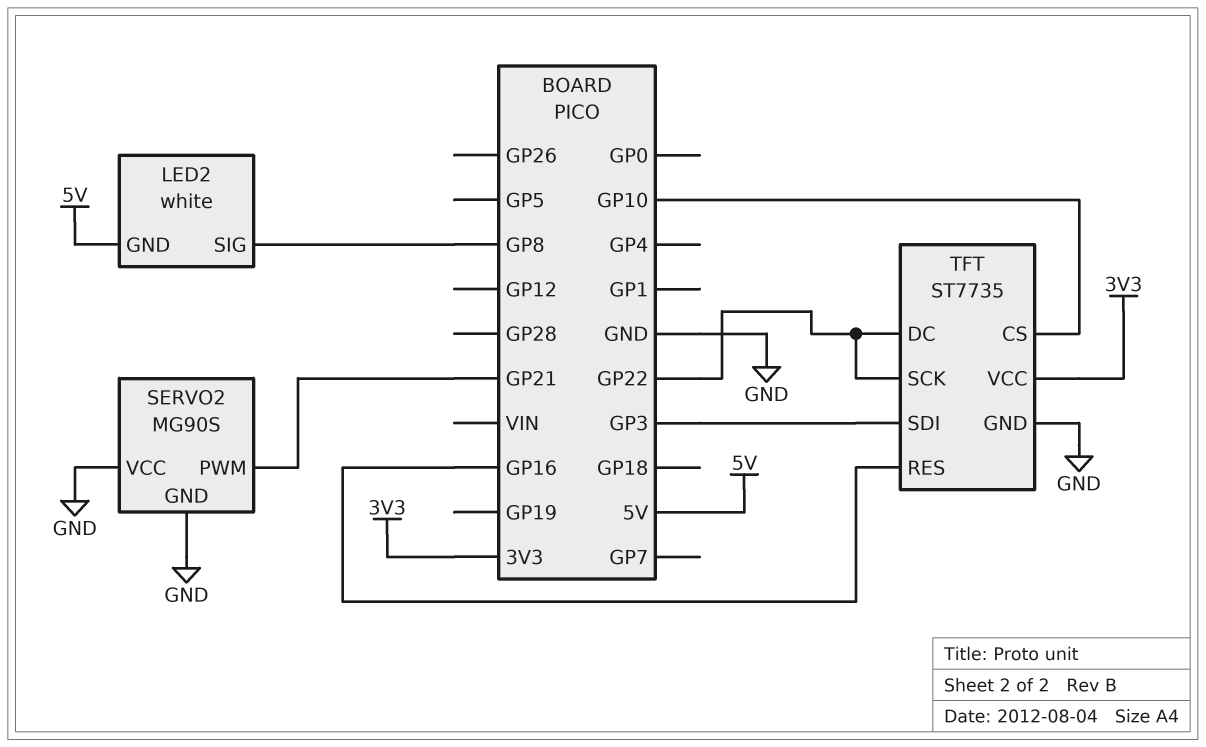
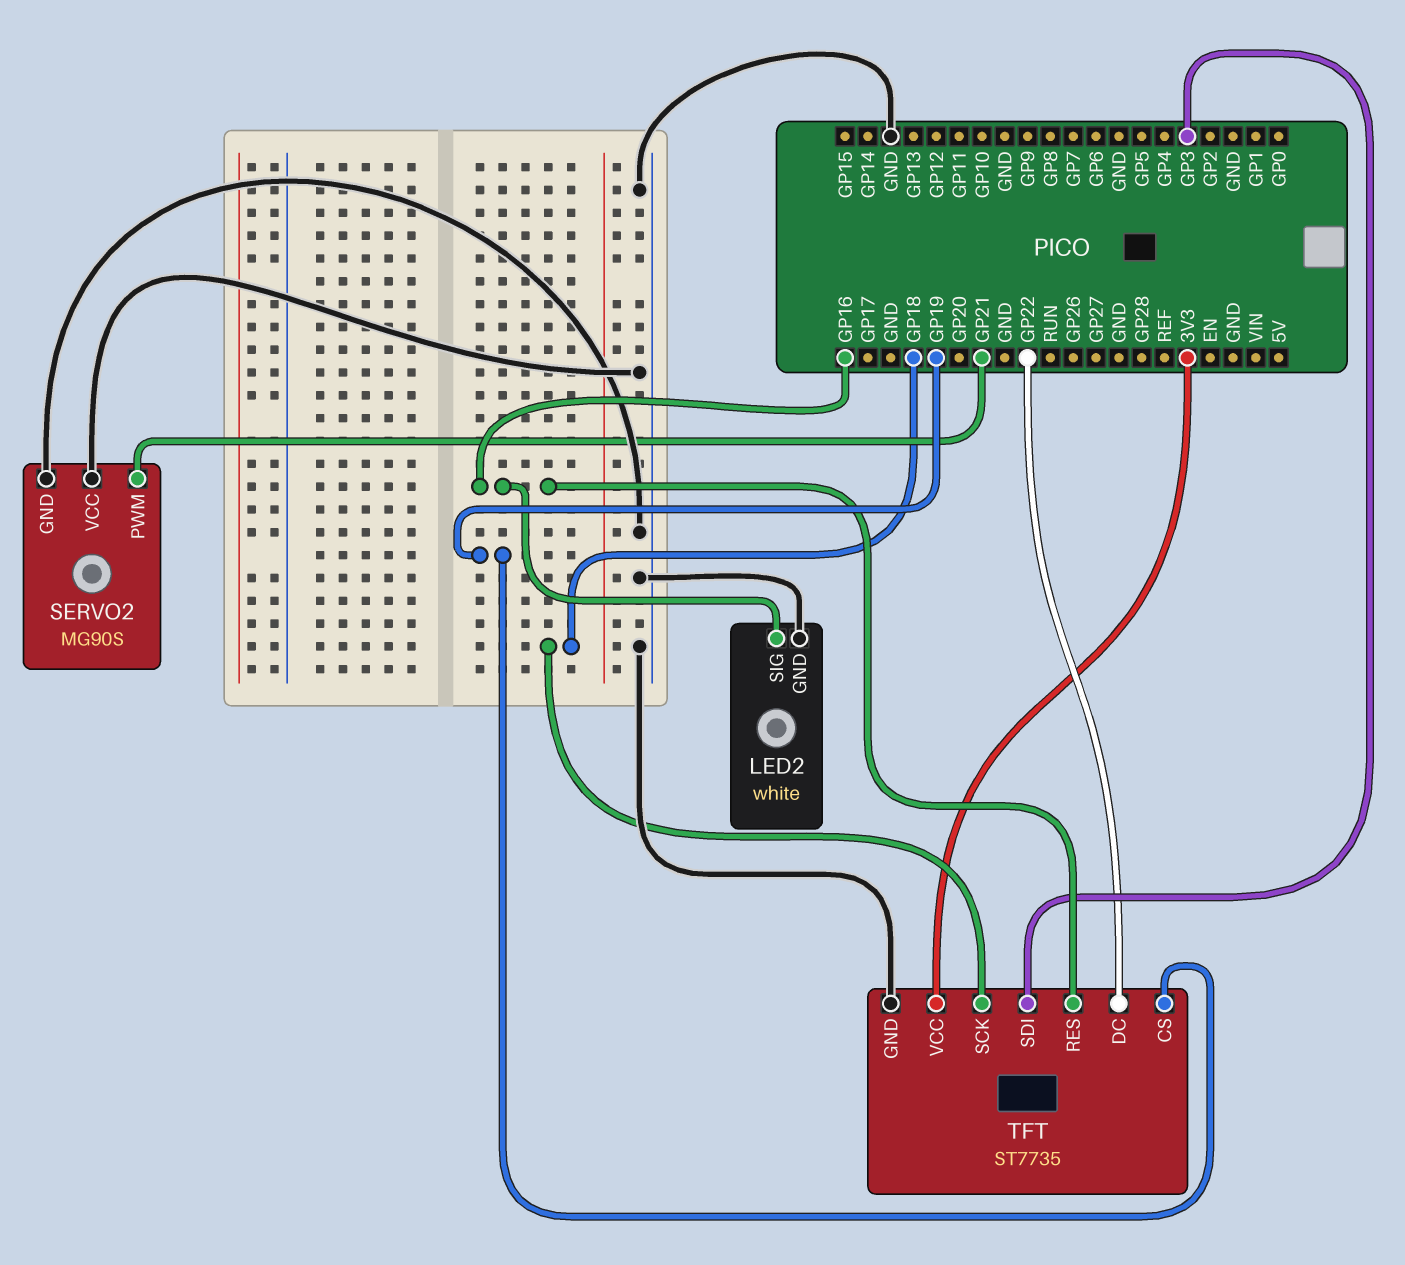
LED2 pin GND: 5V -> GND
LED2 pin SIG: GP8 -> GP16
TFT pin CS: GP10 -> GP19
TFT pin SCK: GP22 -> GP18

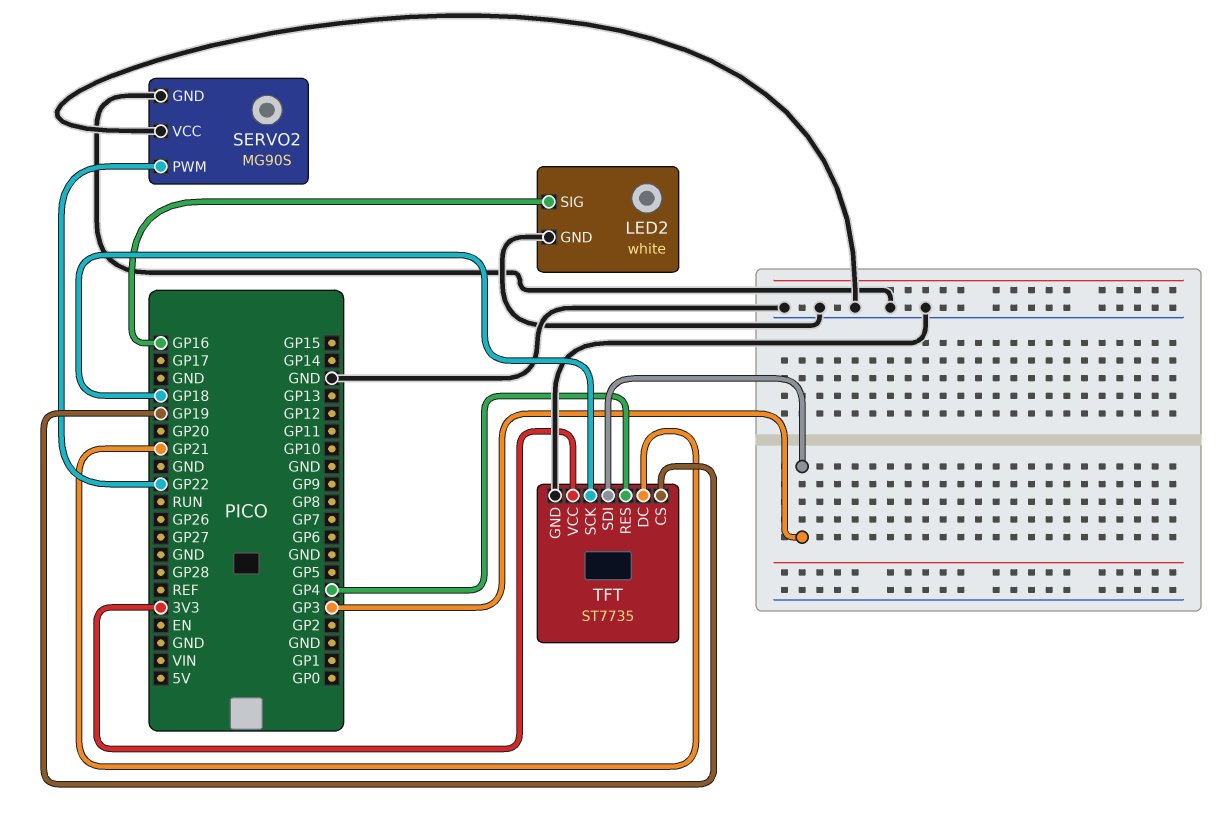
SERVO2 pin PWM: GP21 -> GP22
TFT pin DC: GP22 -> GP21
TFT pin RES: GP16 -> GP4

